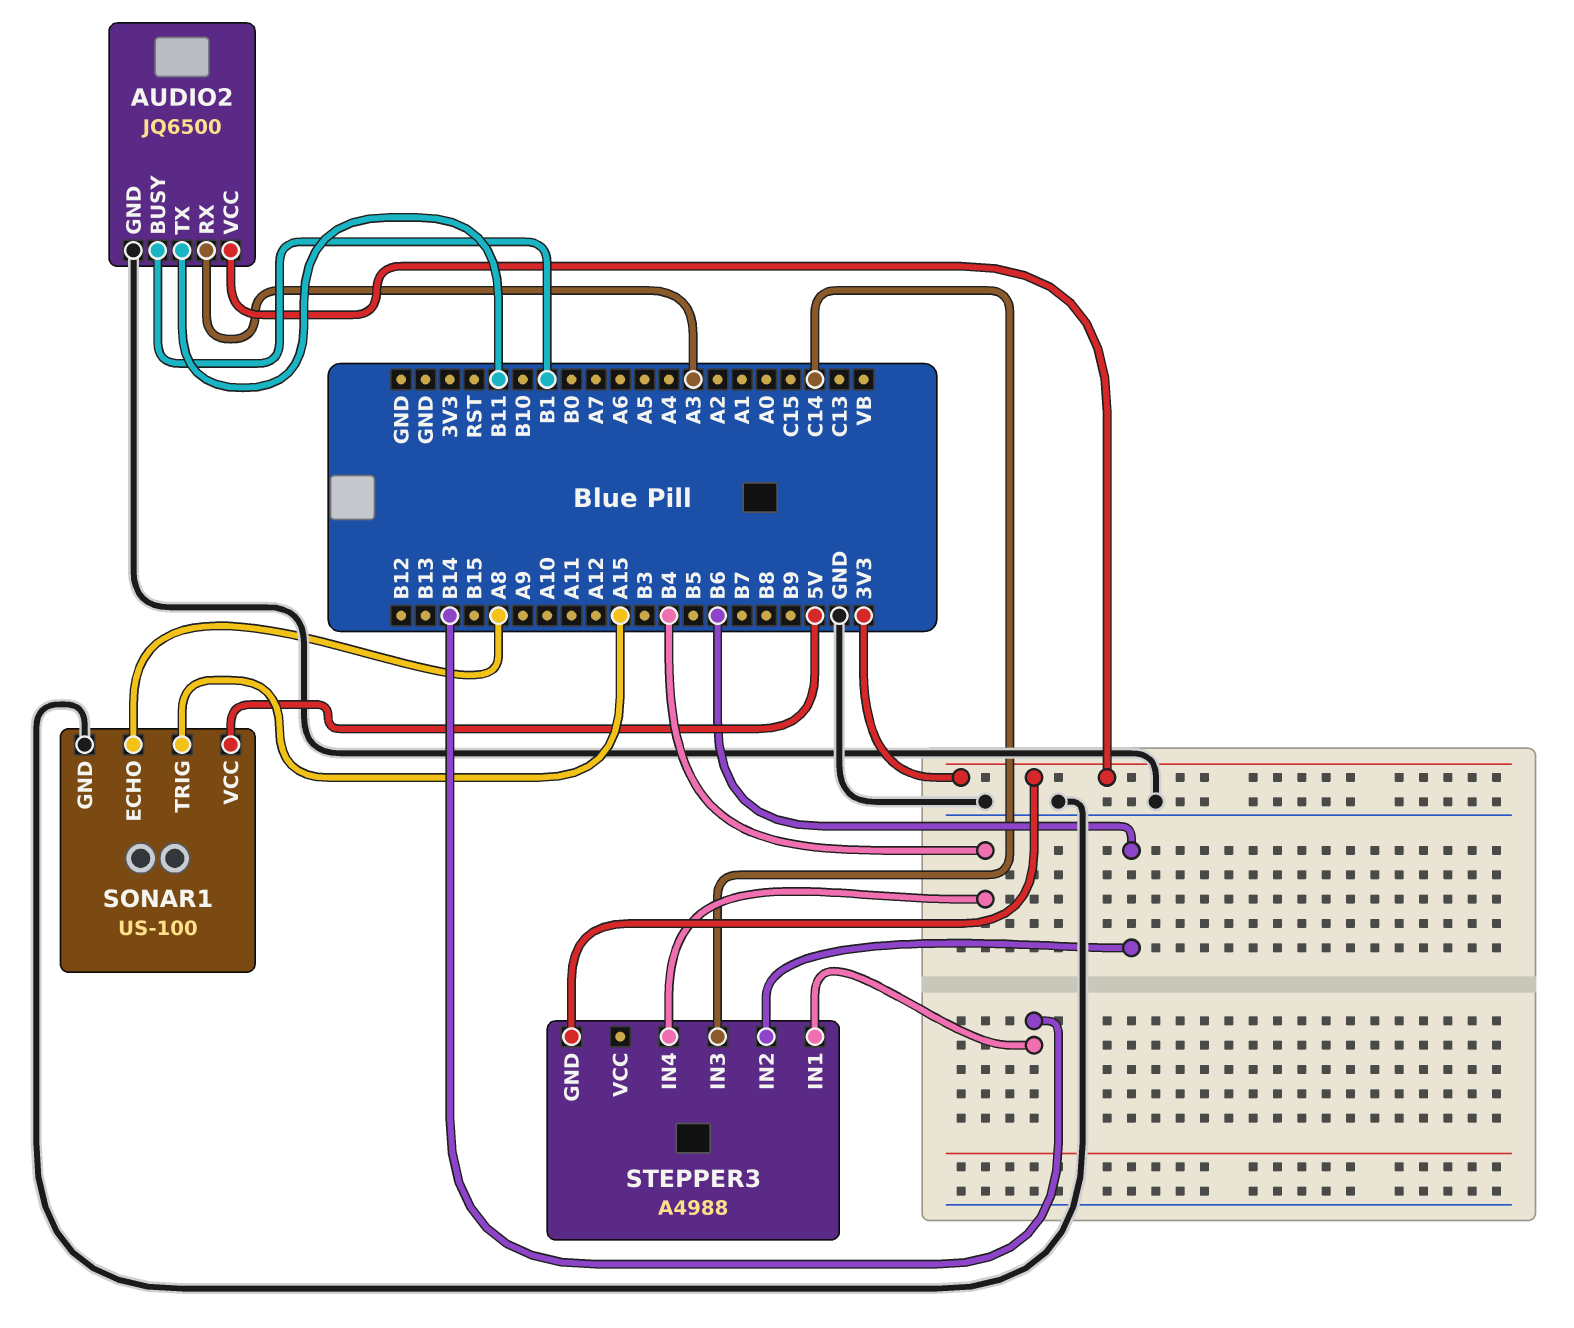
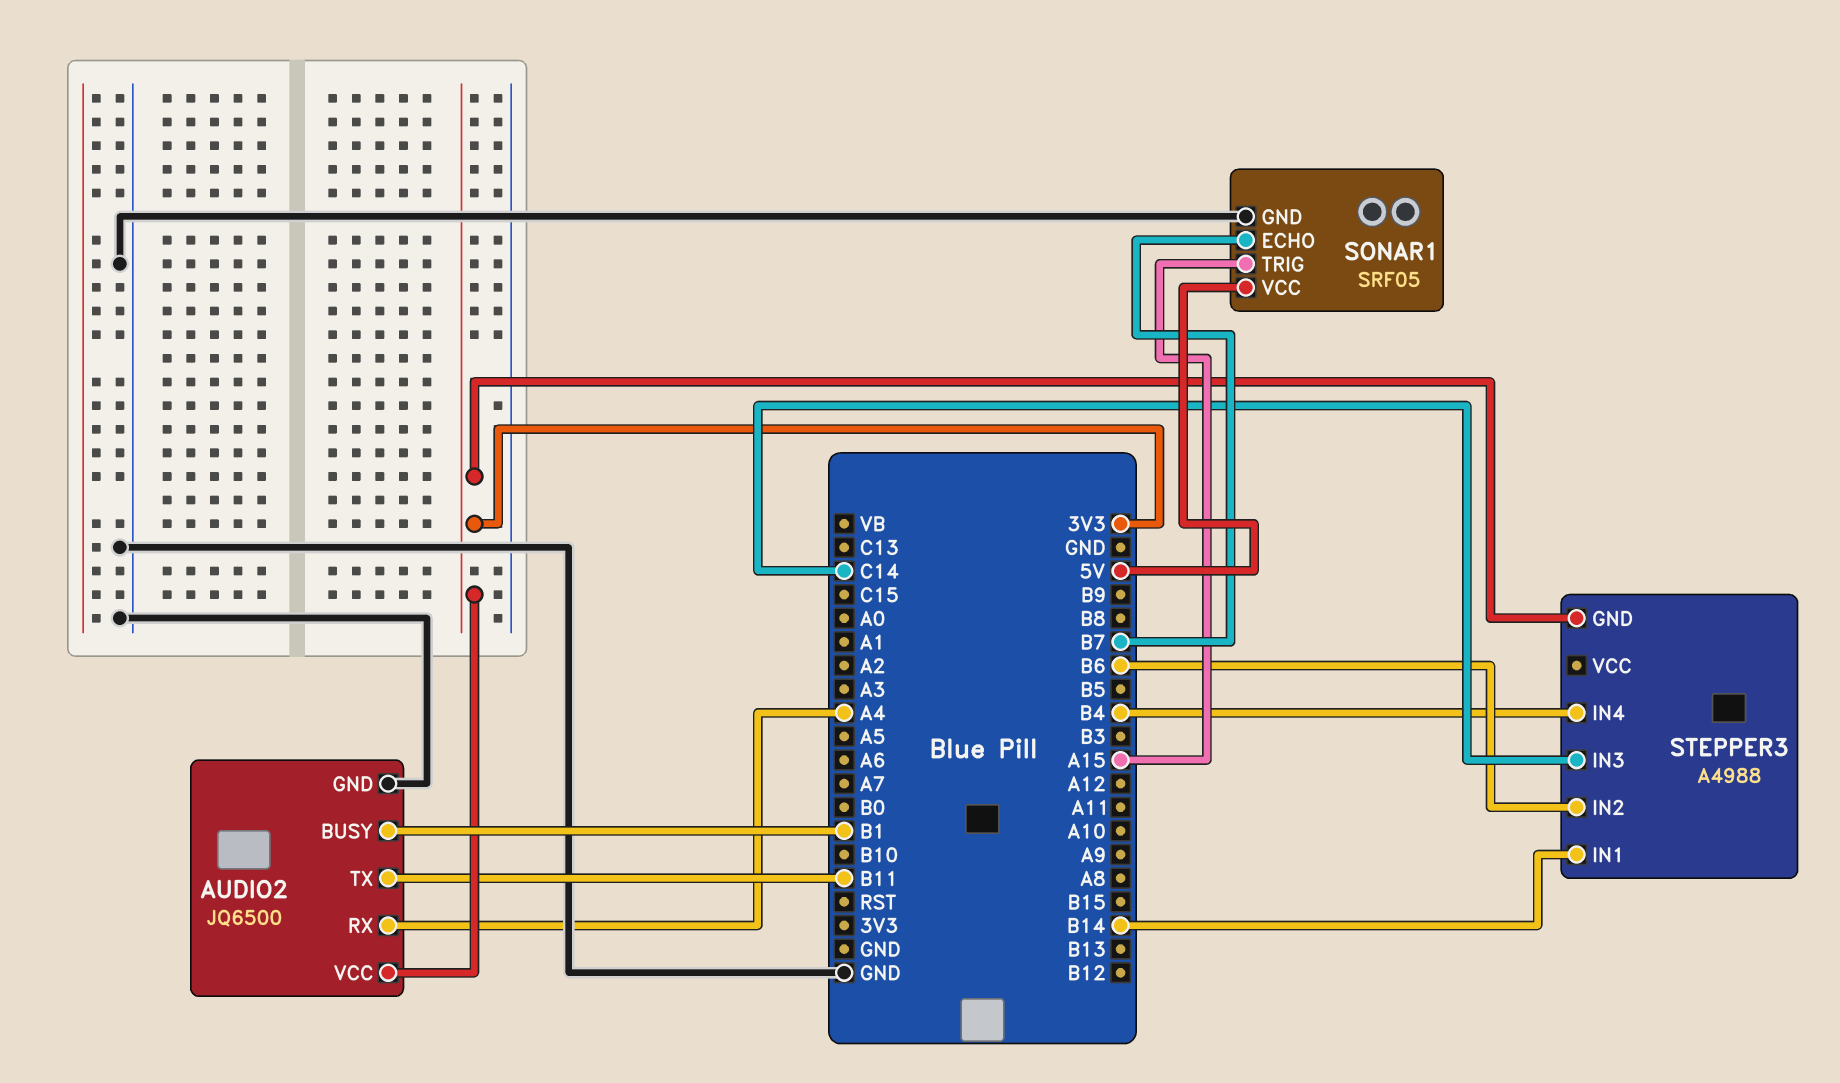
AUDIO2 pin RX: A3 -> A4
SONAR1: US-100 -> SRF05
SONAR1 pin ECHO: A8 -> B7

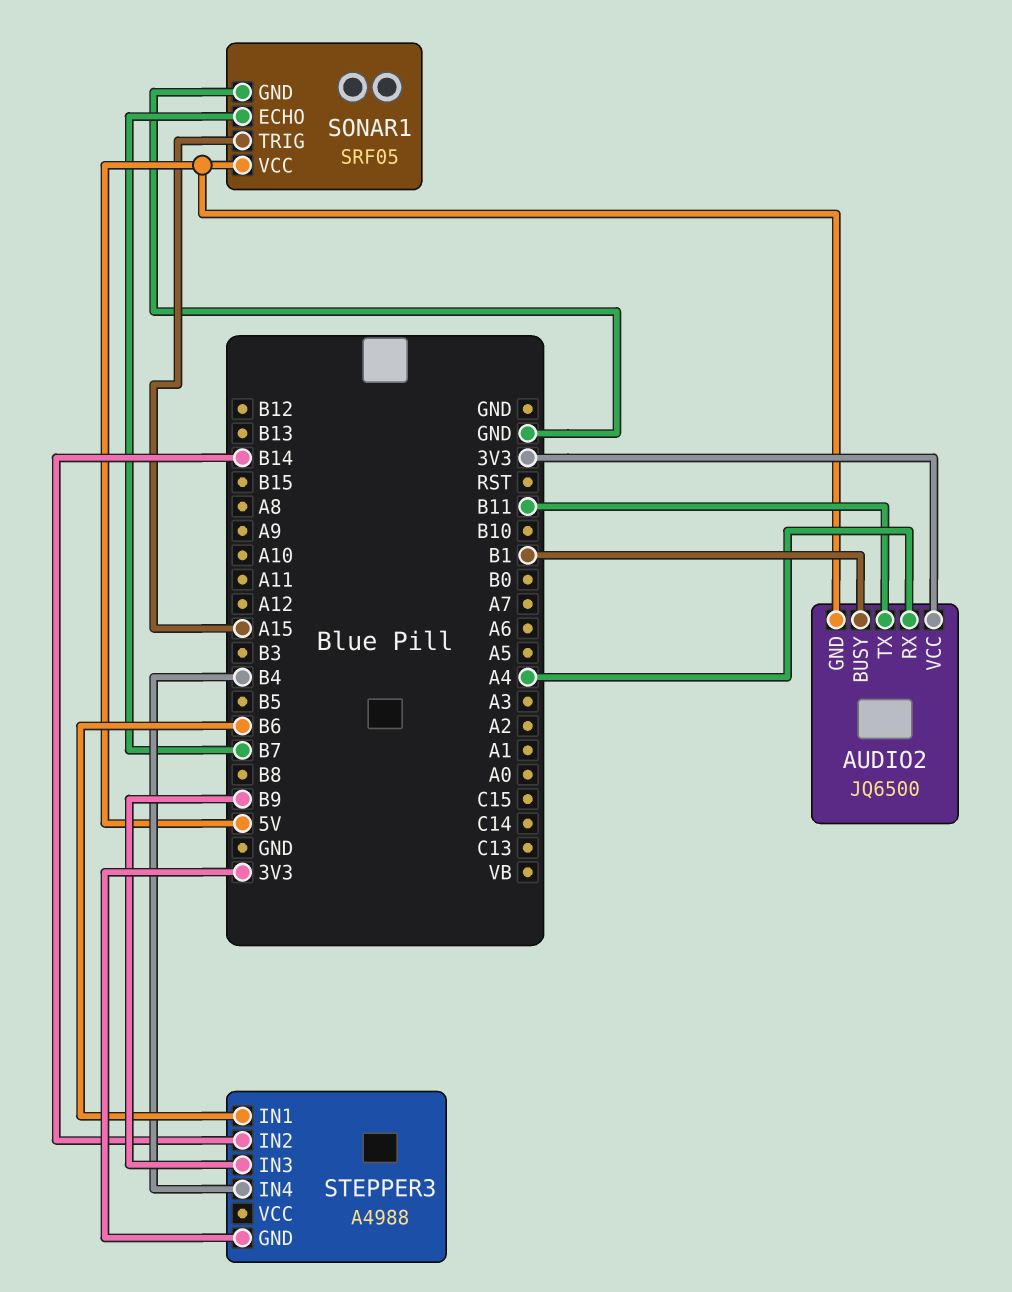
AUDIO2 pin GND: GND -> 5V
STEPPER3 pin IN1: B14 -> B6
STEPPER3 pin IN2: B6 -> B14
STEPPER3 pin IN3: C14 -> B9

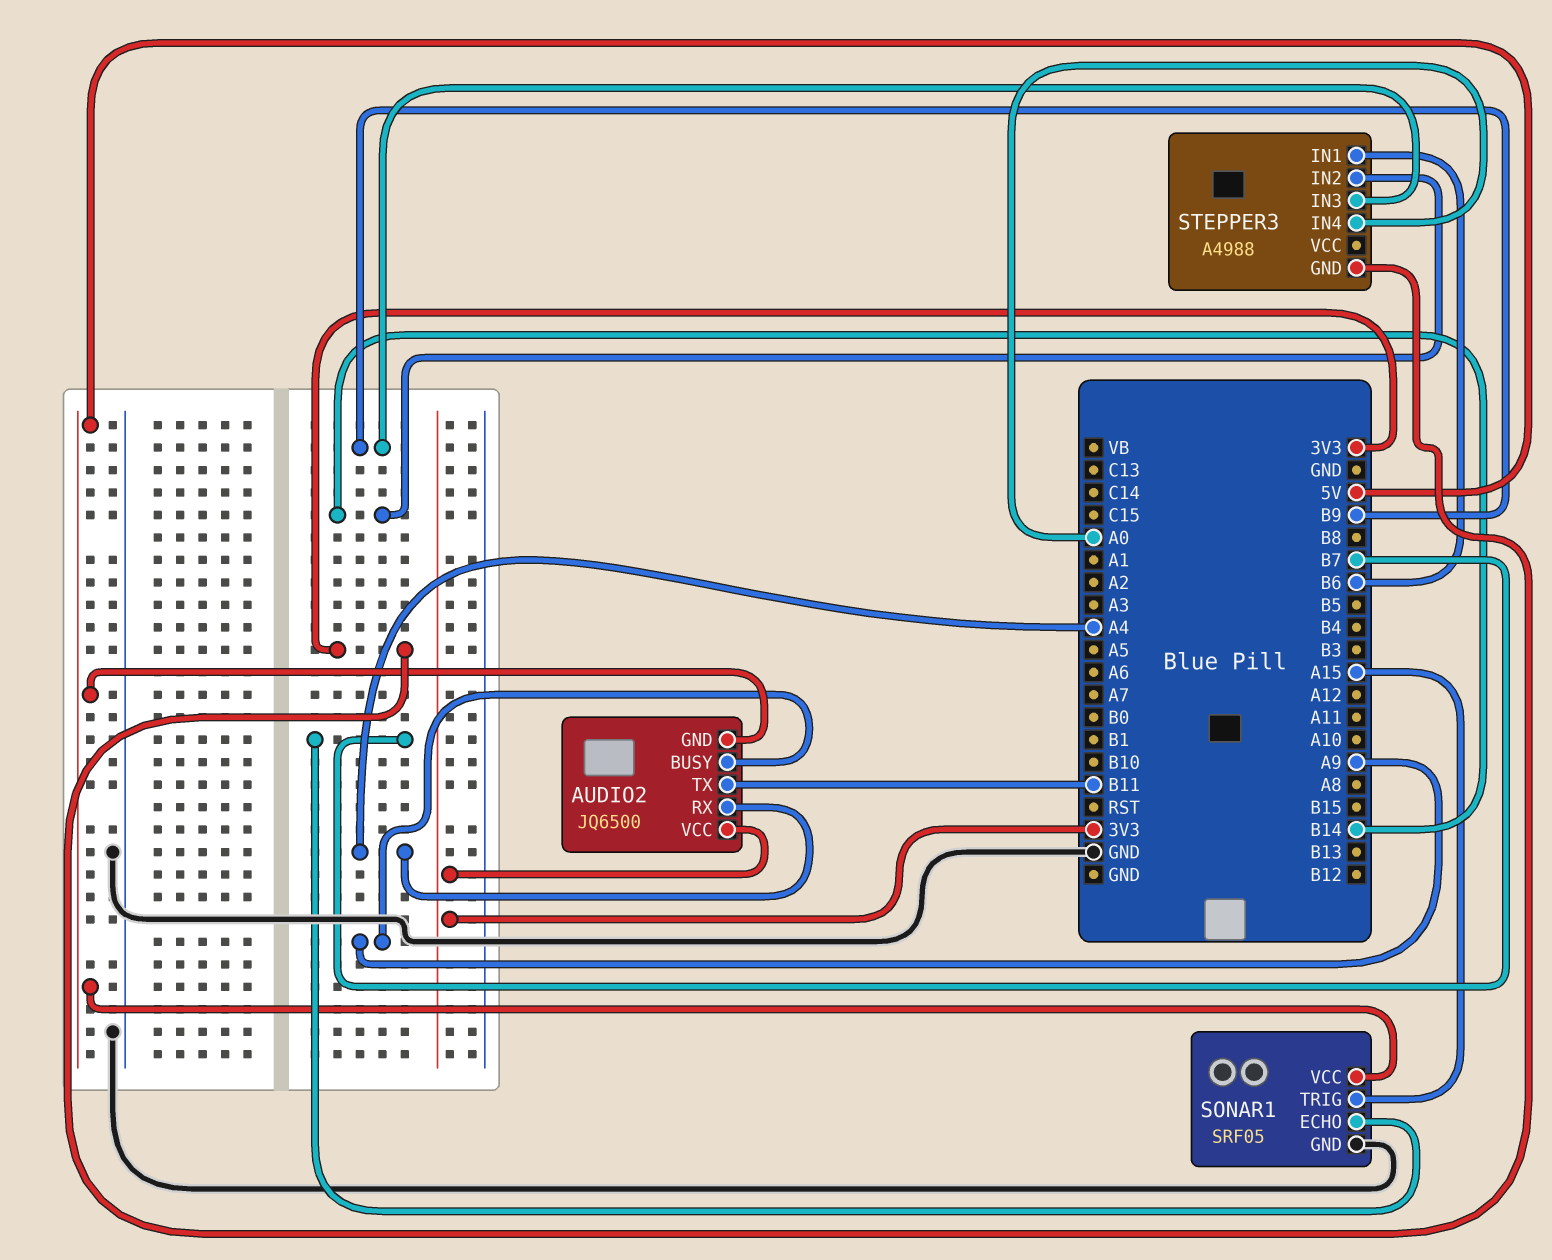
AUDIO2 pin BUSY: B1 -> A9
STEPPER3 pin IN4: B4 -> A0

